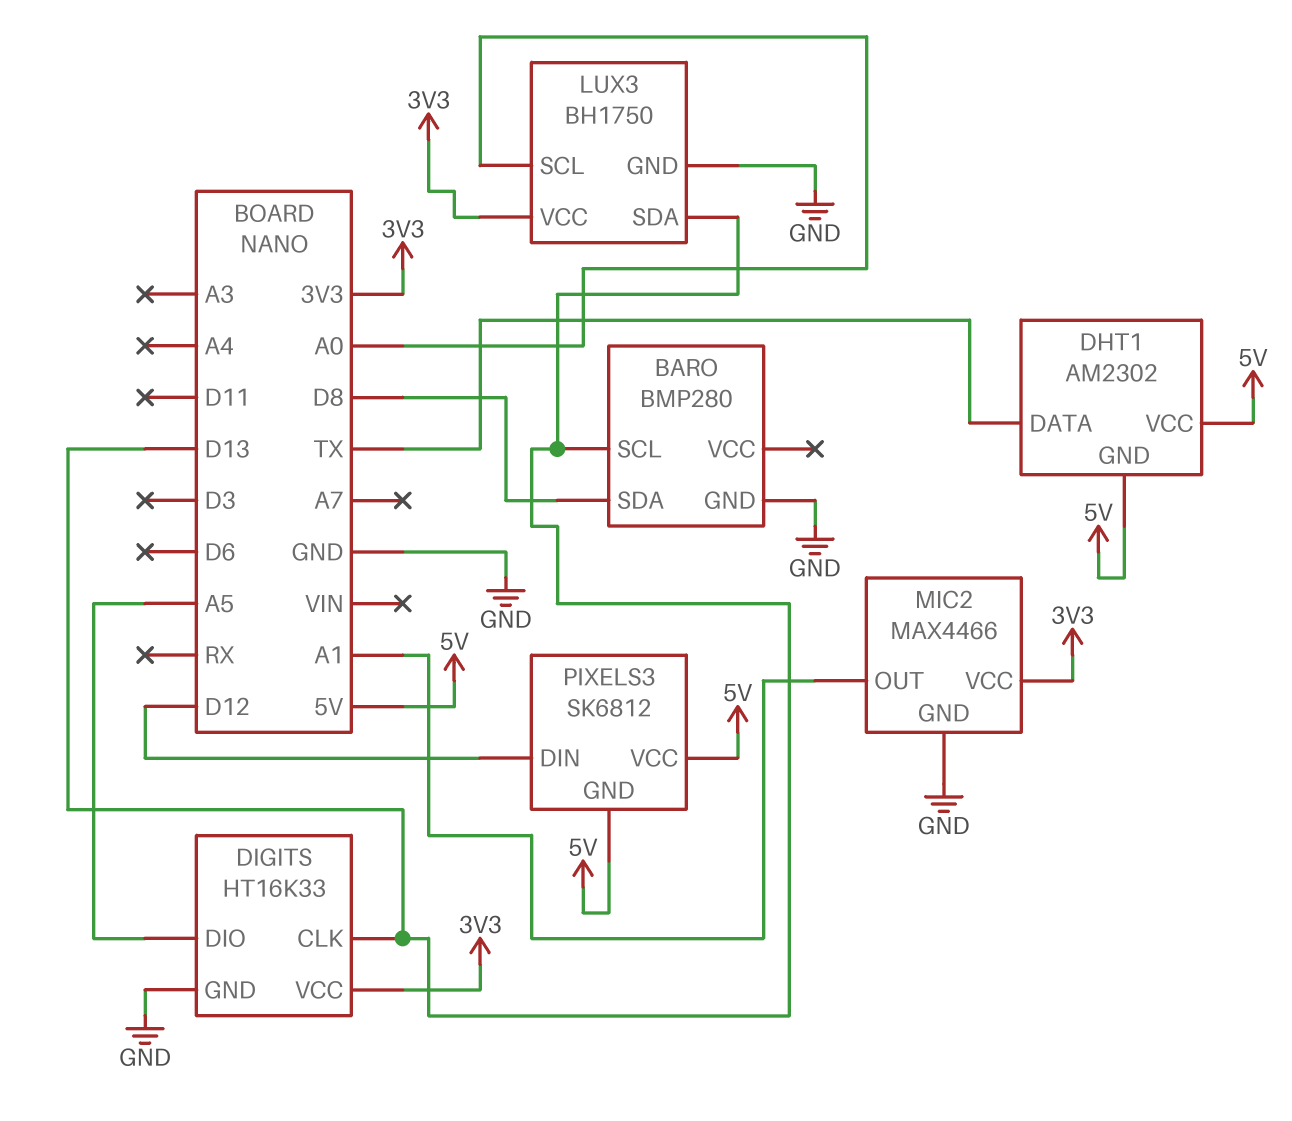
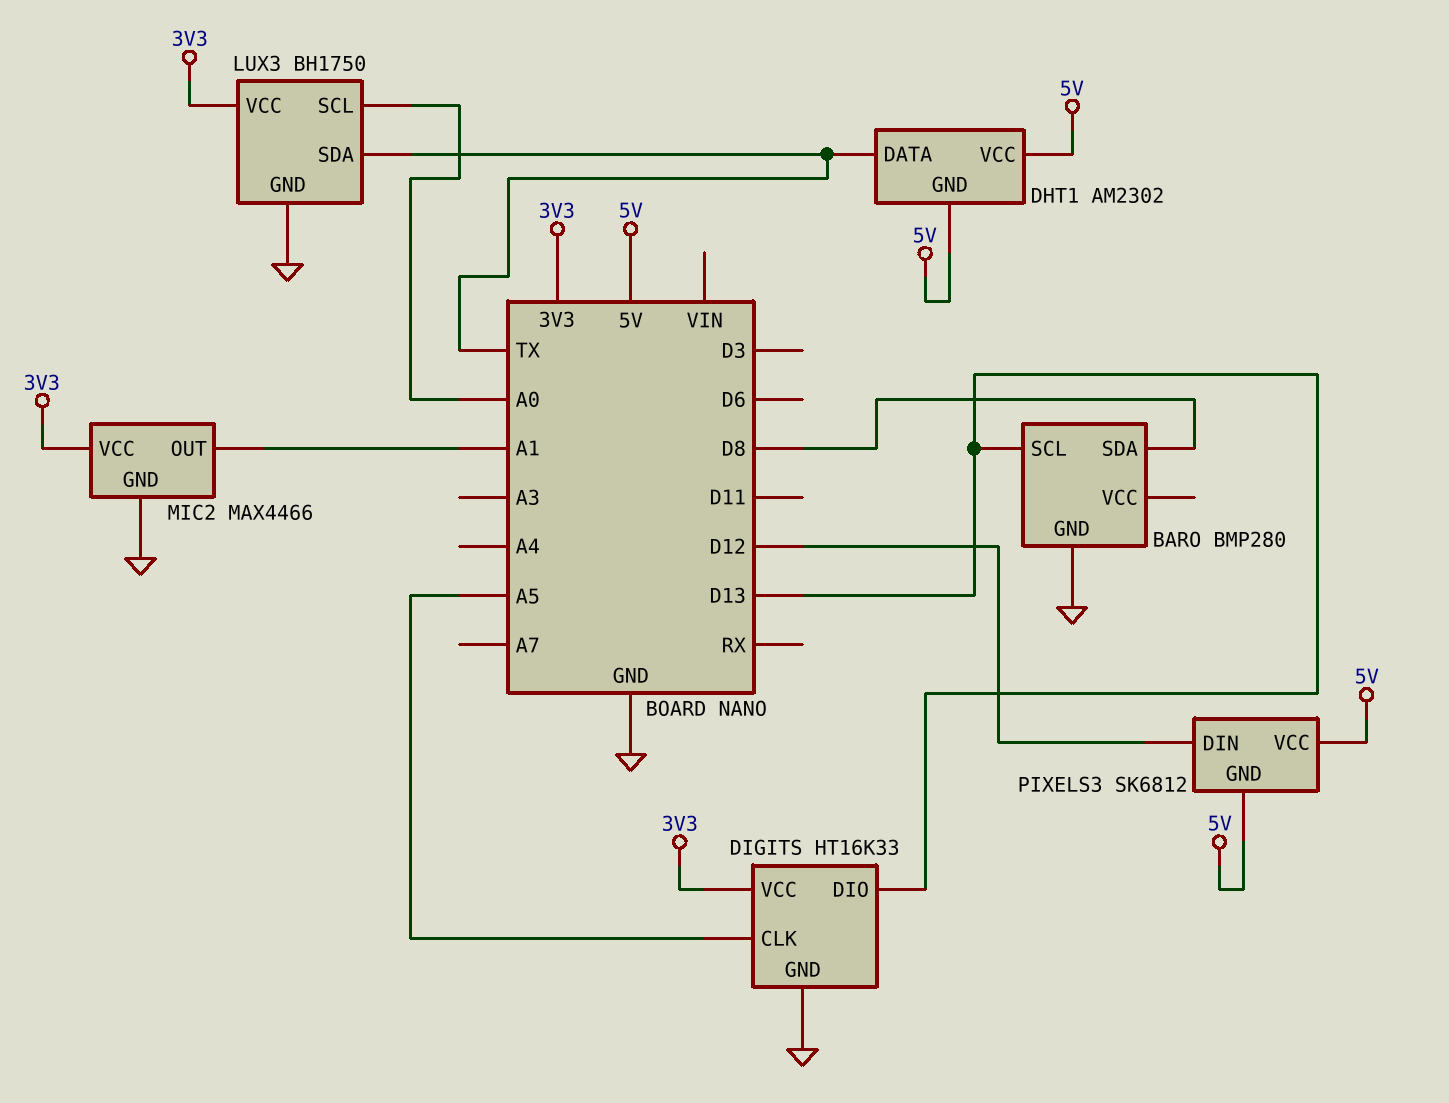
DIGITS pin CLK: D13 -> A5
DIGITS pin DIO: A5 -> D13
LUX3 pin SDA: D13 -> TX

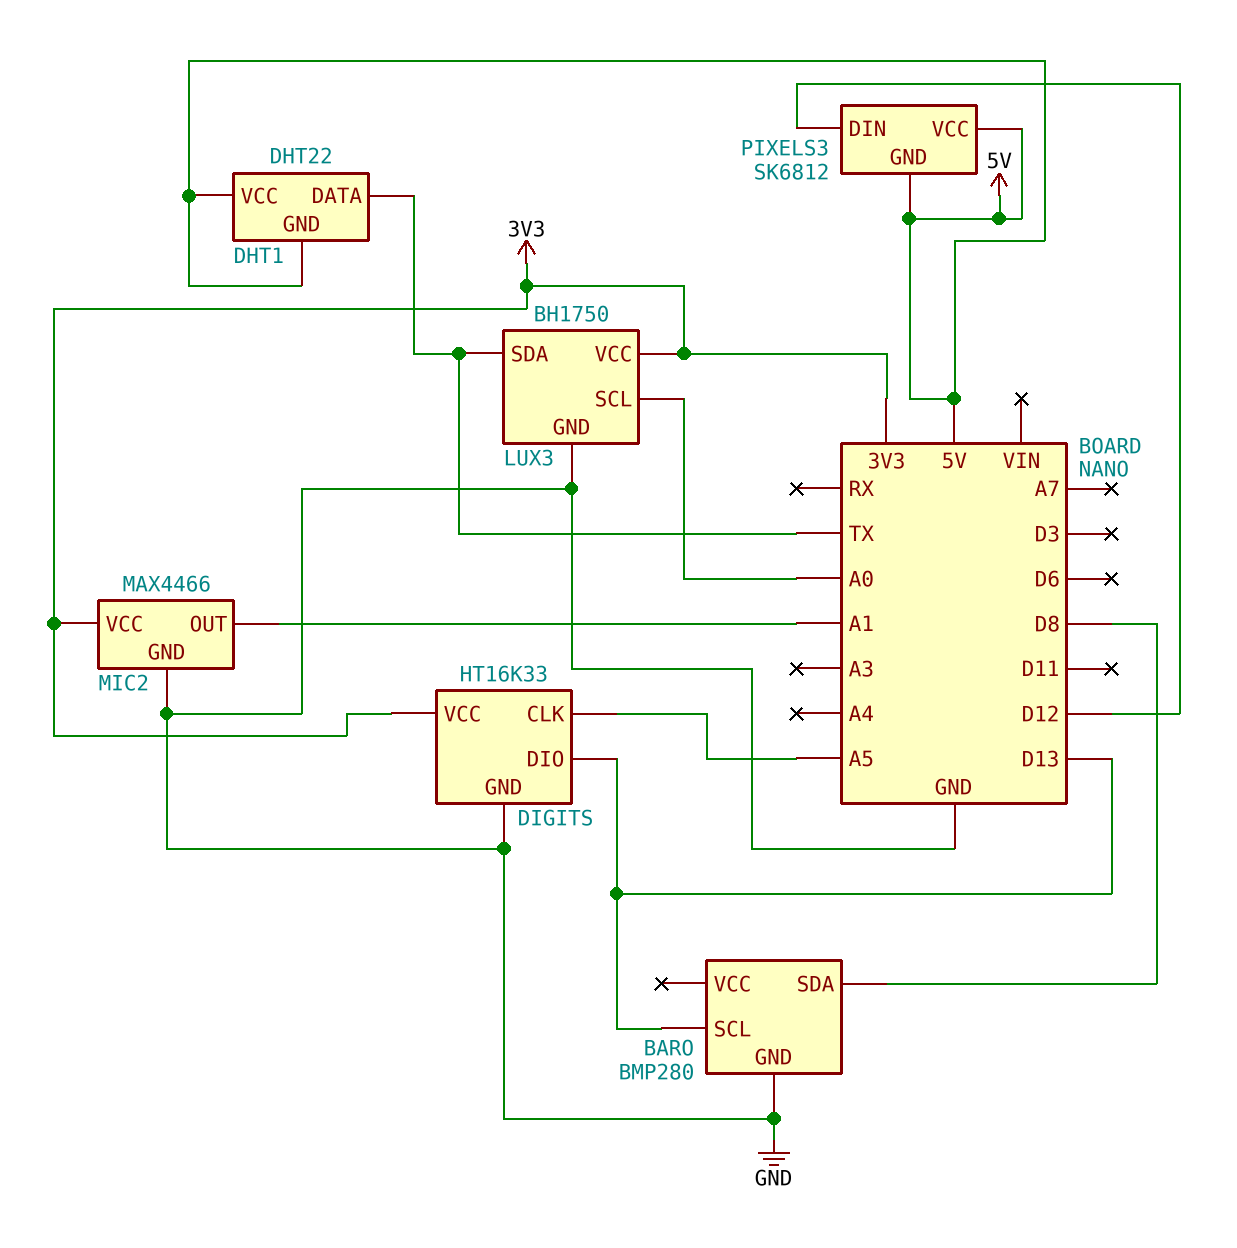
DHT1: AM2302 -> DHT22

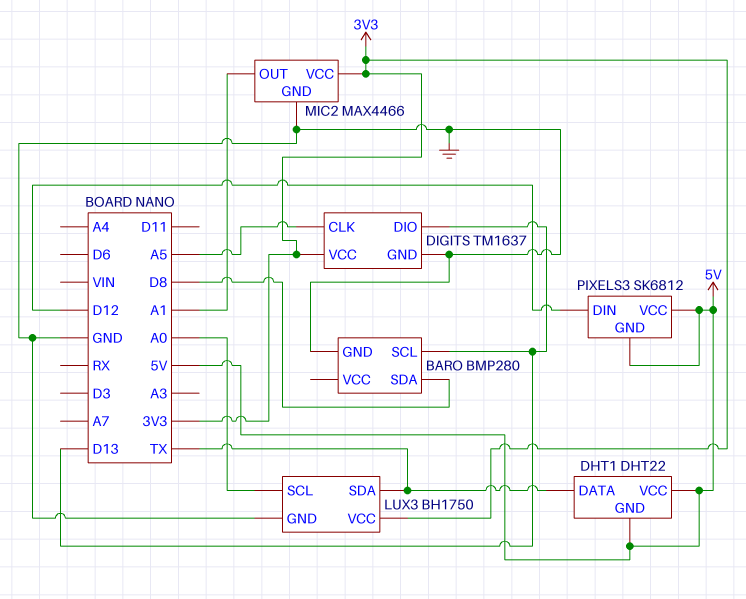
DIGITS: HT16K33 -> TM1637

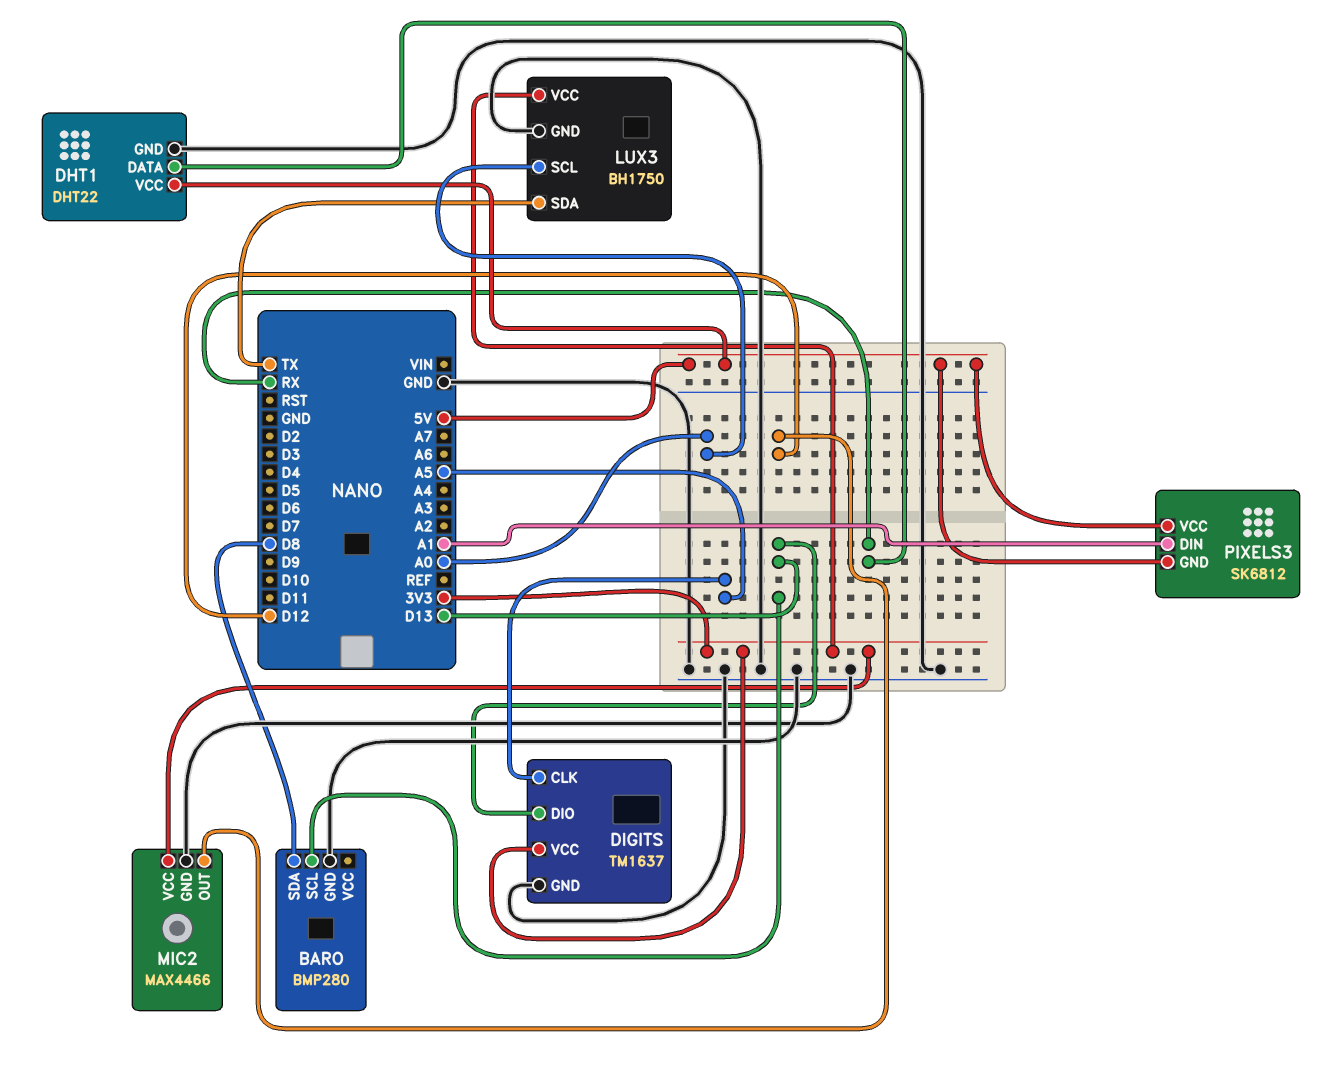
DHT1 pin DATA: TX -> RX
DHT1 pin GND: 5V -> GND
MIC2 pin OUT: A1 -> D12
PIXELS3 pin DIN: D12 -> A1

